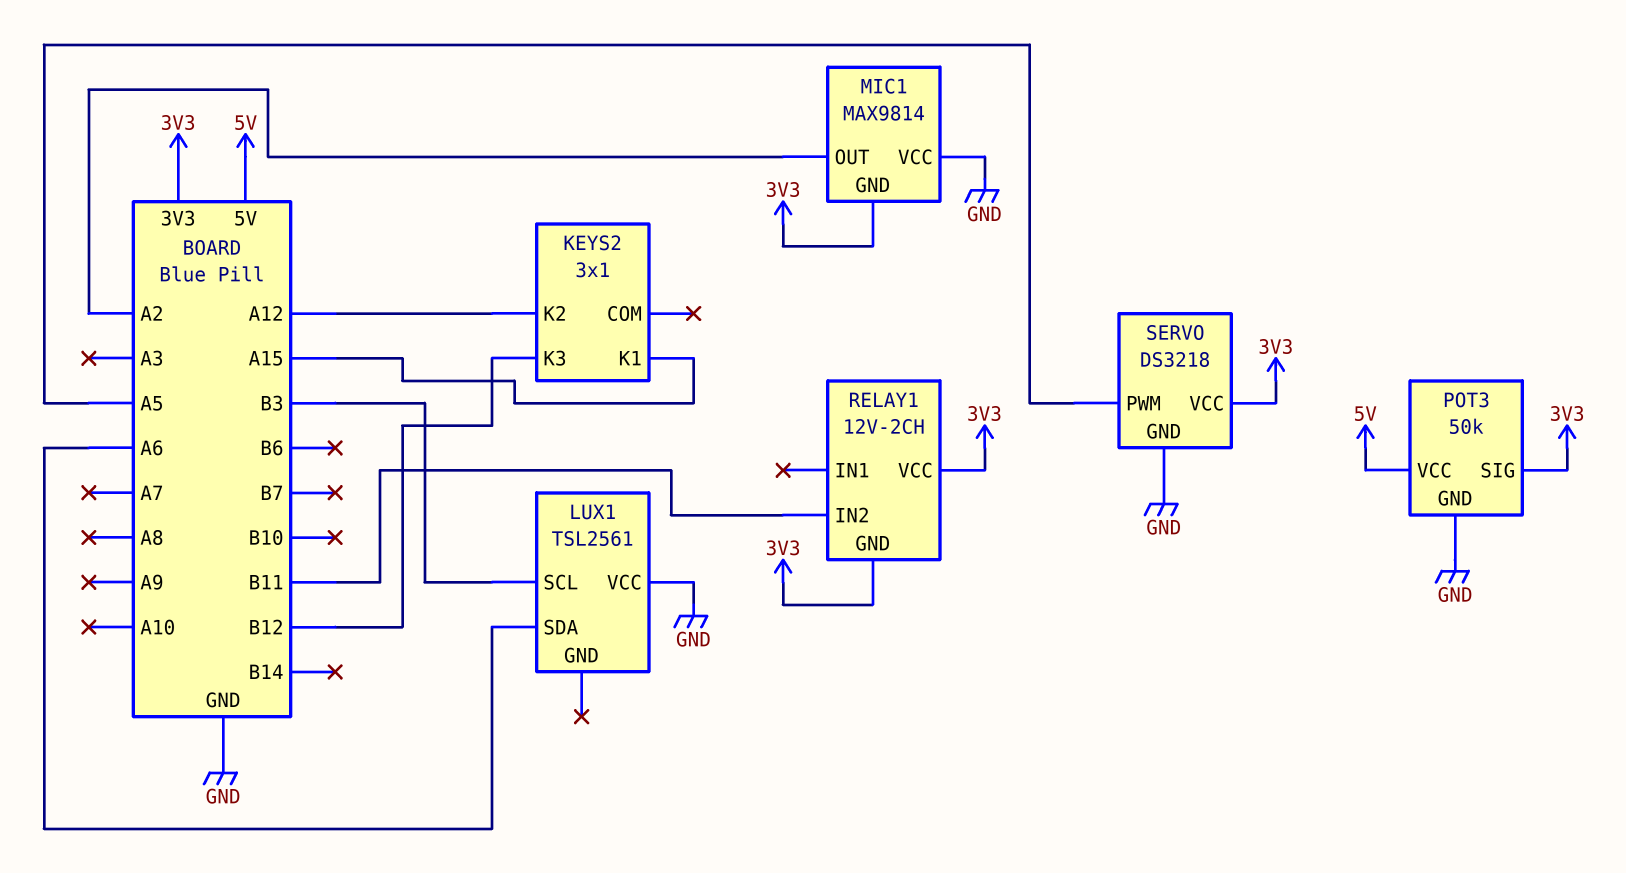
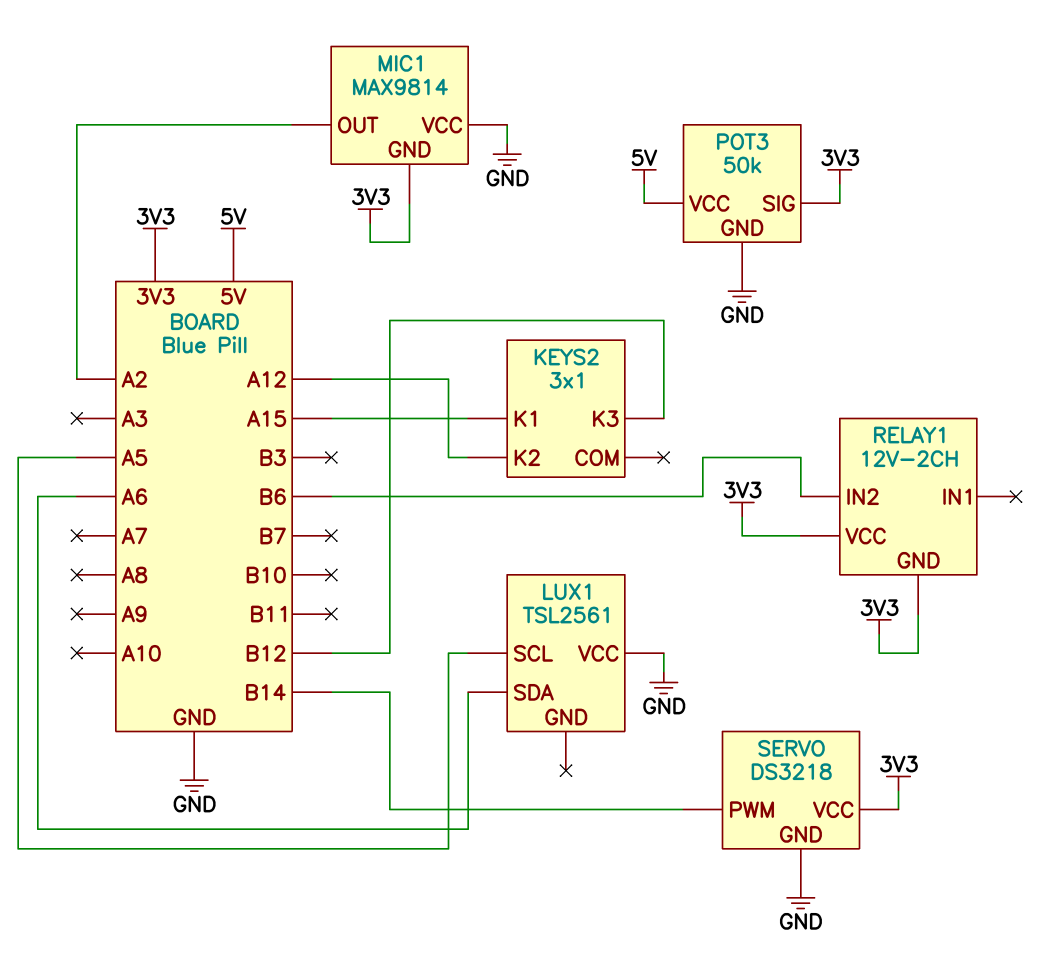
LUX1 pin SCL: B3 -> A5
RELAY1 pin IN2: B11 -> B6
SERVO pin PWM: A5 -> B14

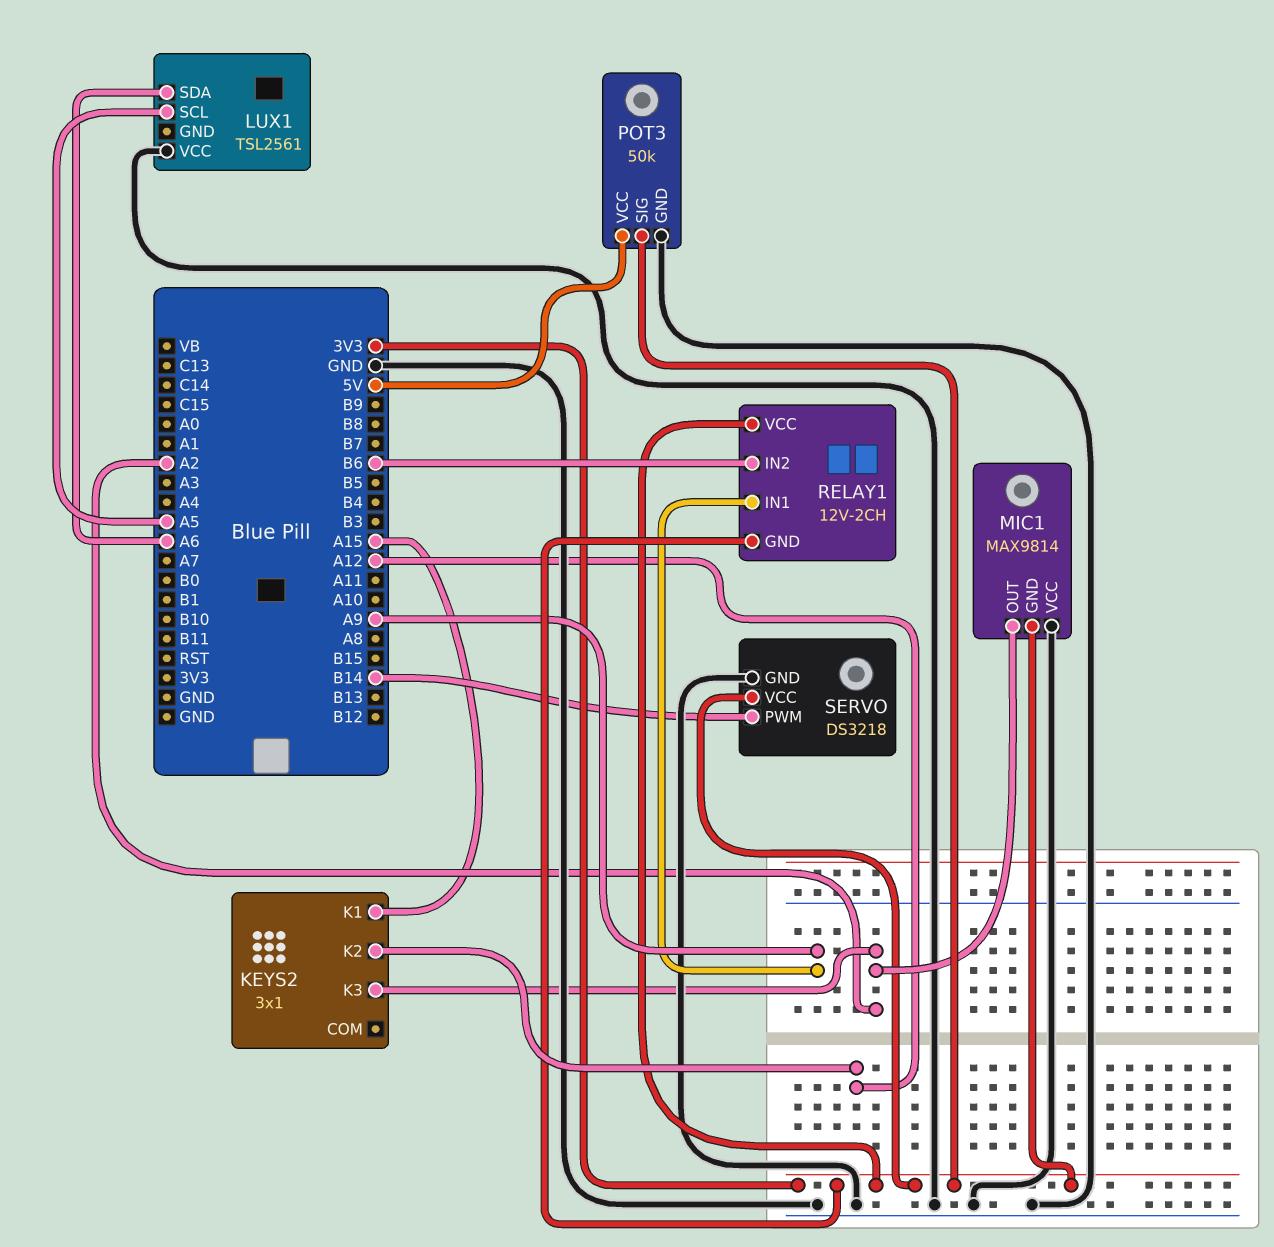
KEYS2 pin K3: B12 -> A2
RELAY1 pin IN1: none -> A9

